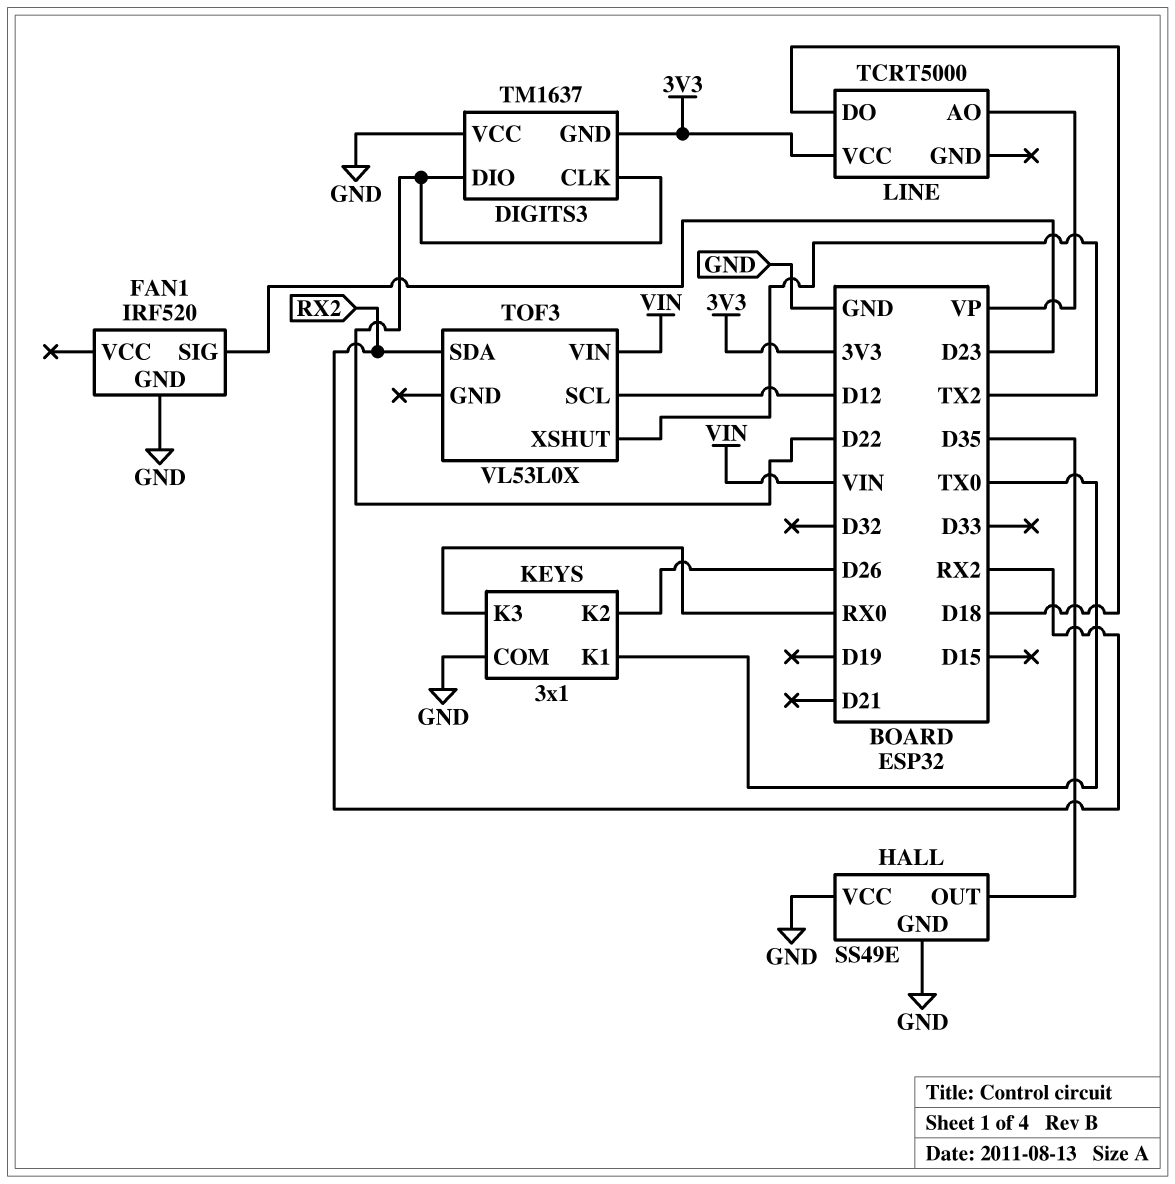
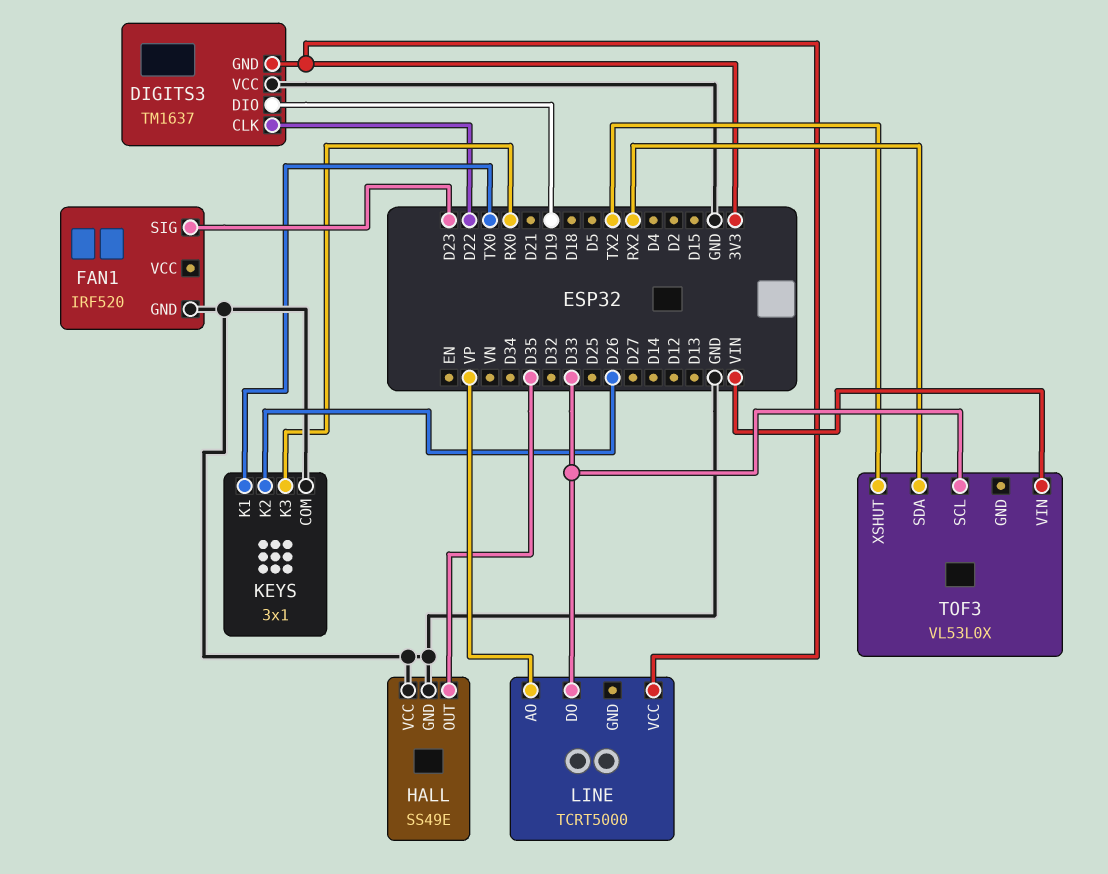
DIGITS3 pin DIO: D22 -> D19
LINE pin DO: D18 -> D33
TOF3 pin SCL: D12 -> D33

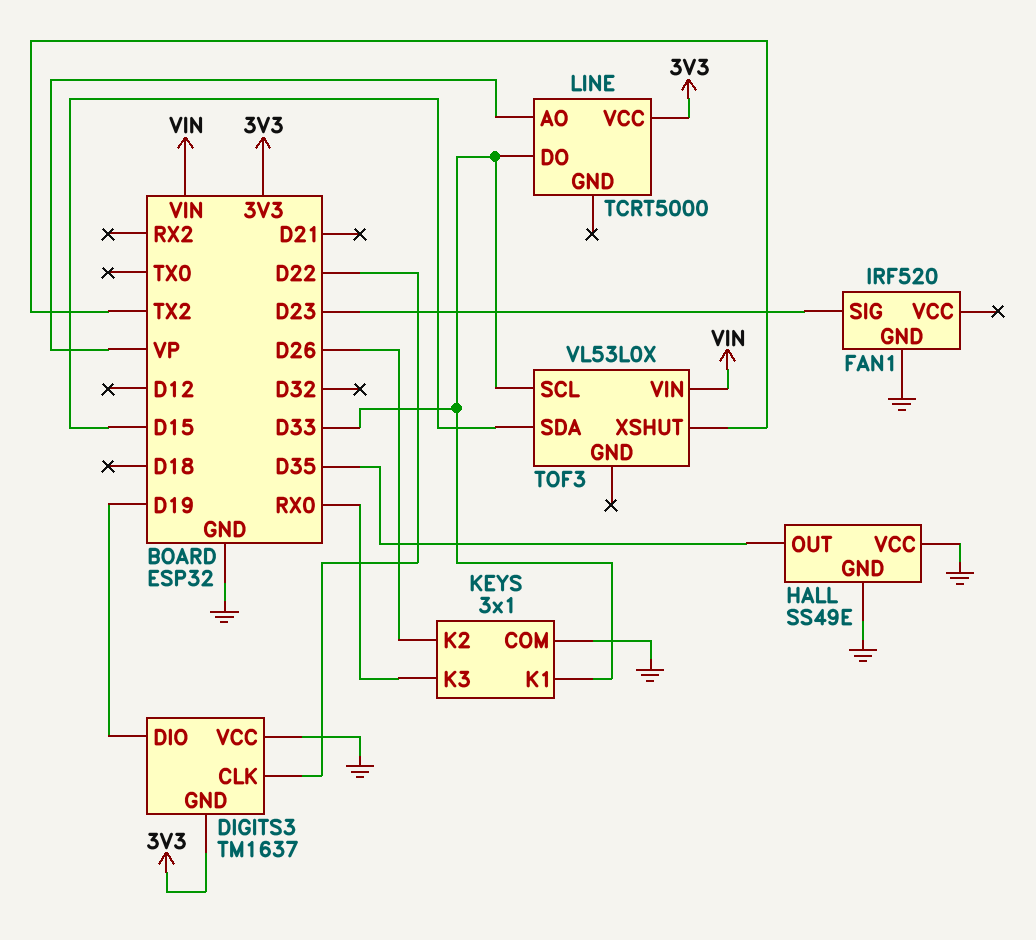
KEYS pin K1: TX0 -> D33
TOF3 pin SDA: RX2 -> D15

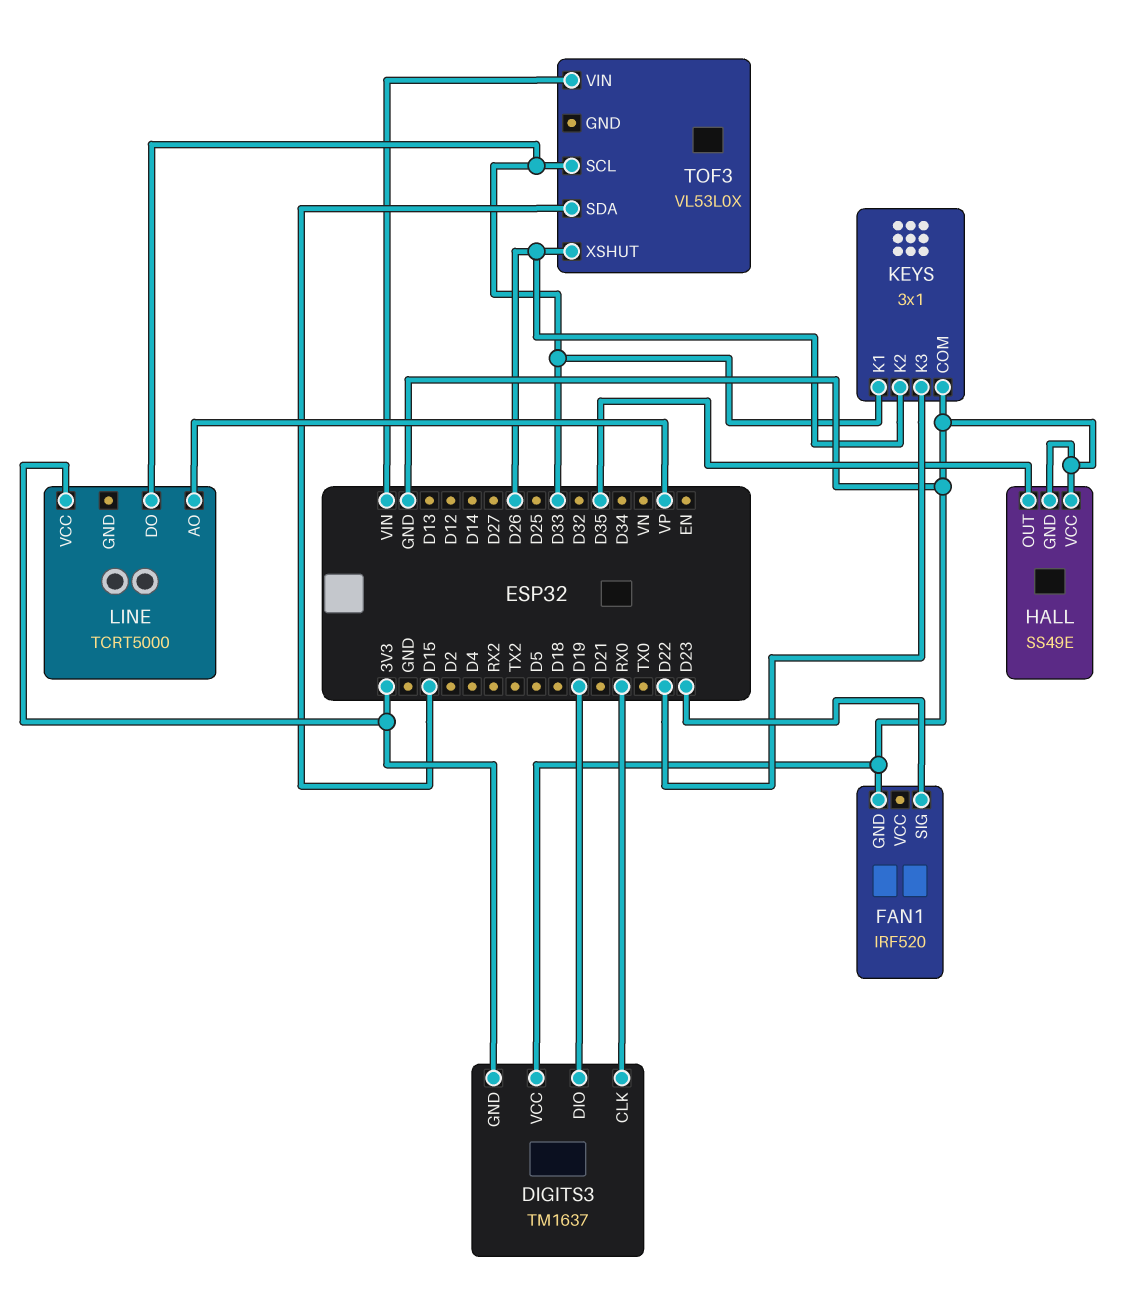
DIGITS3 pin CLK: D22 -> RX0
KEYS pin K3: RX0 -> D22
TOF3 pin XSHUT: TX2 -> D26

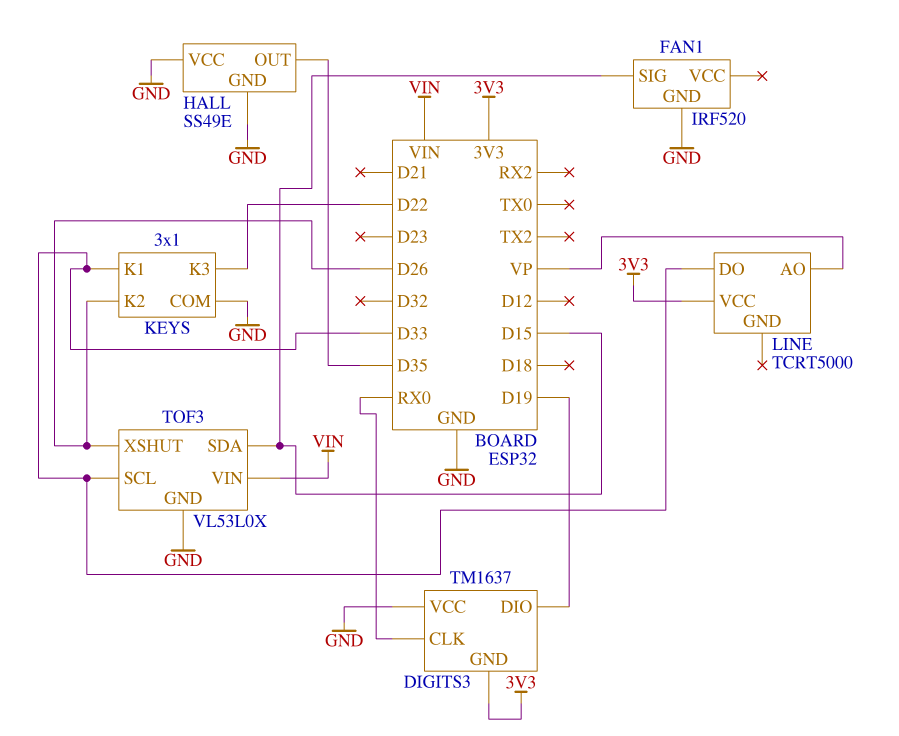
FAN1 pin SIG: D23 -> D15
TOF3 pin GND: none -> GND

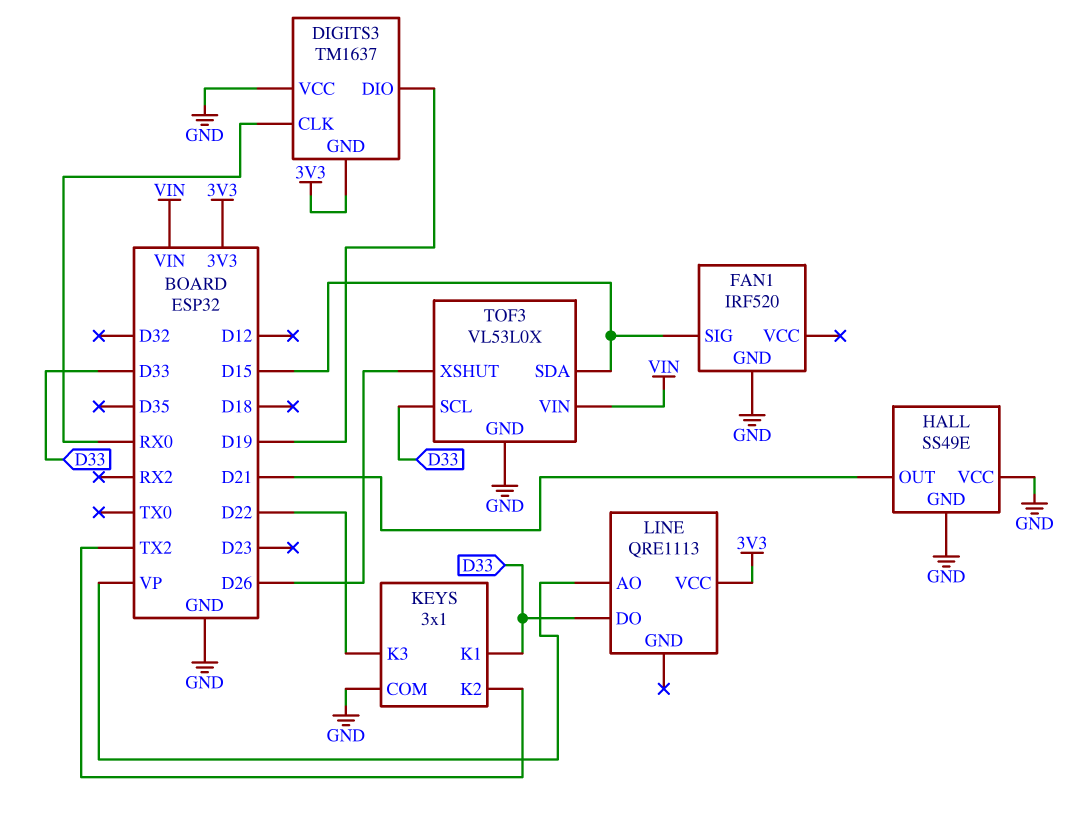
HALL pin OUT: D35 -> D21
KEYS pin K2: D26 -> TX2
LINE: TCRT5000 -> QRE1113

